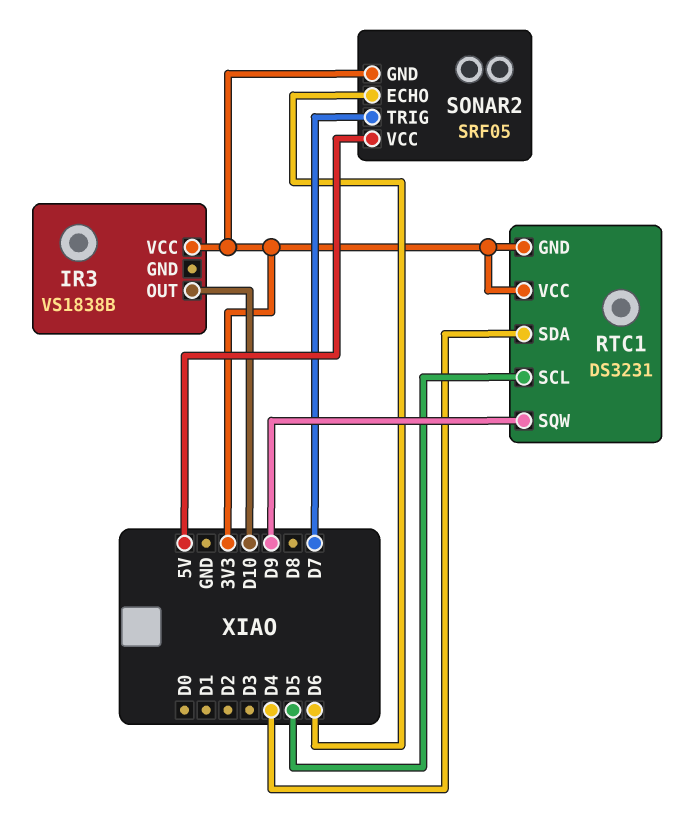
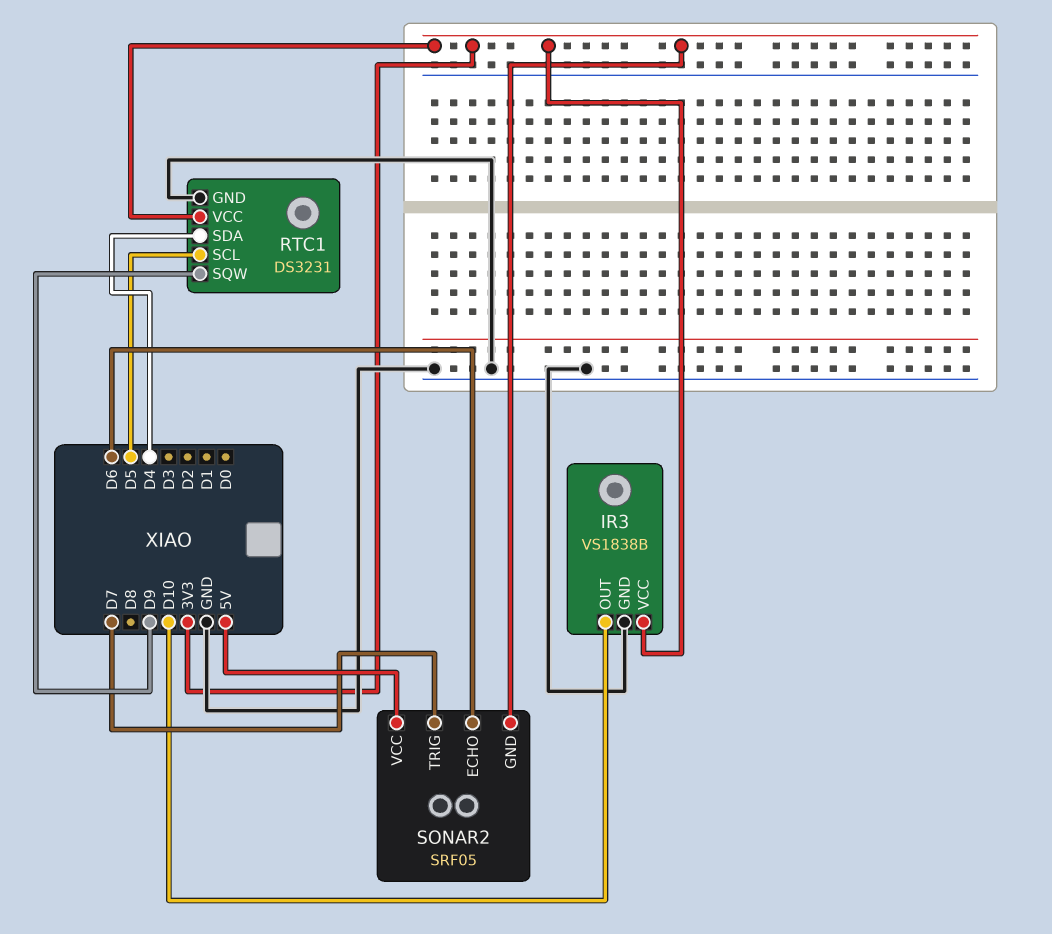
IR3 pin GND: none -> GND
RTC1 pin GND: 3V3 -> GND

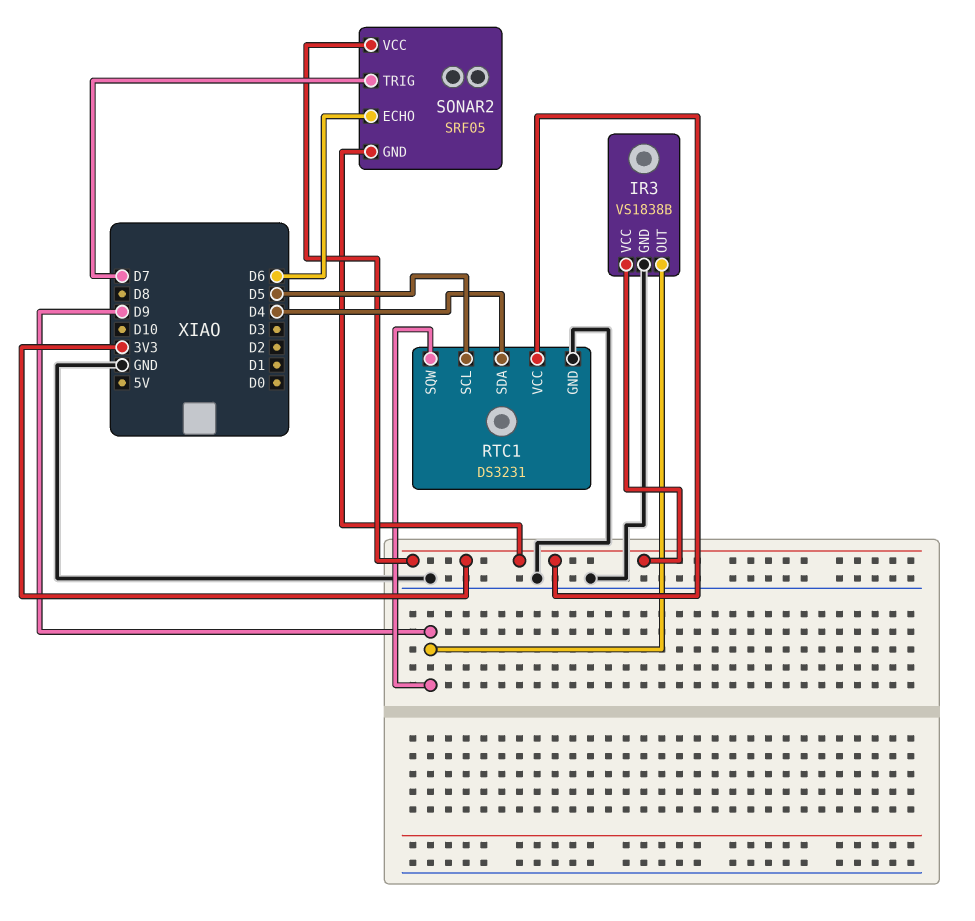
IR3 pin OUT: D10 -> D9
SONAR2 pin VCC: 5V -> 3V3

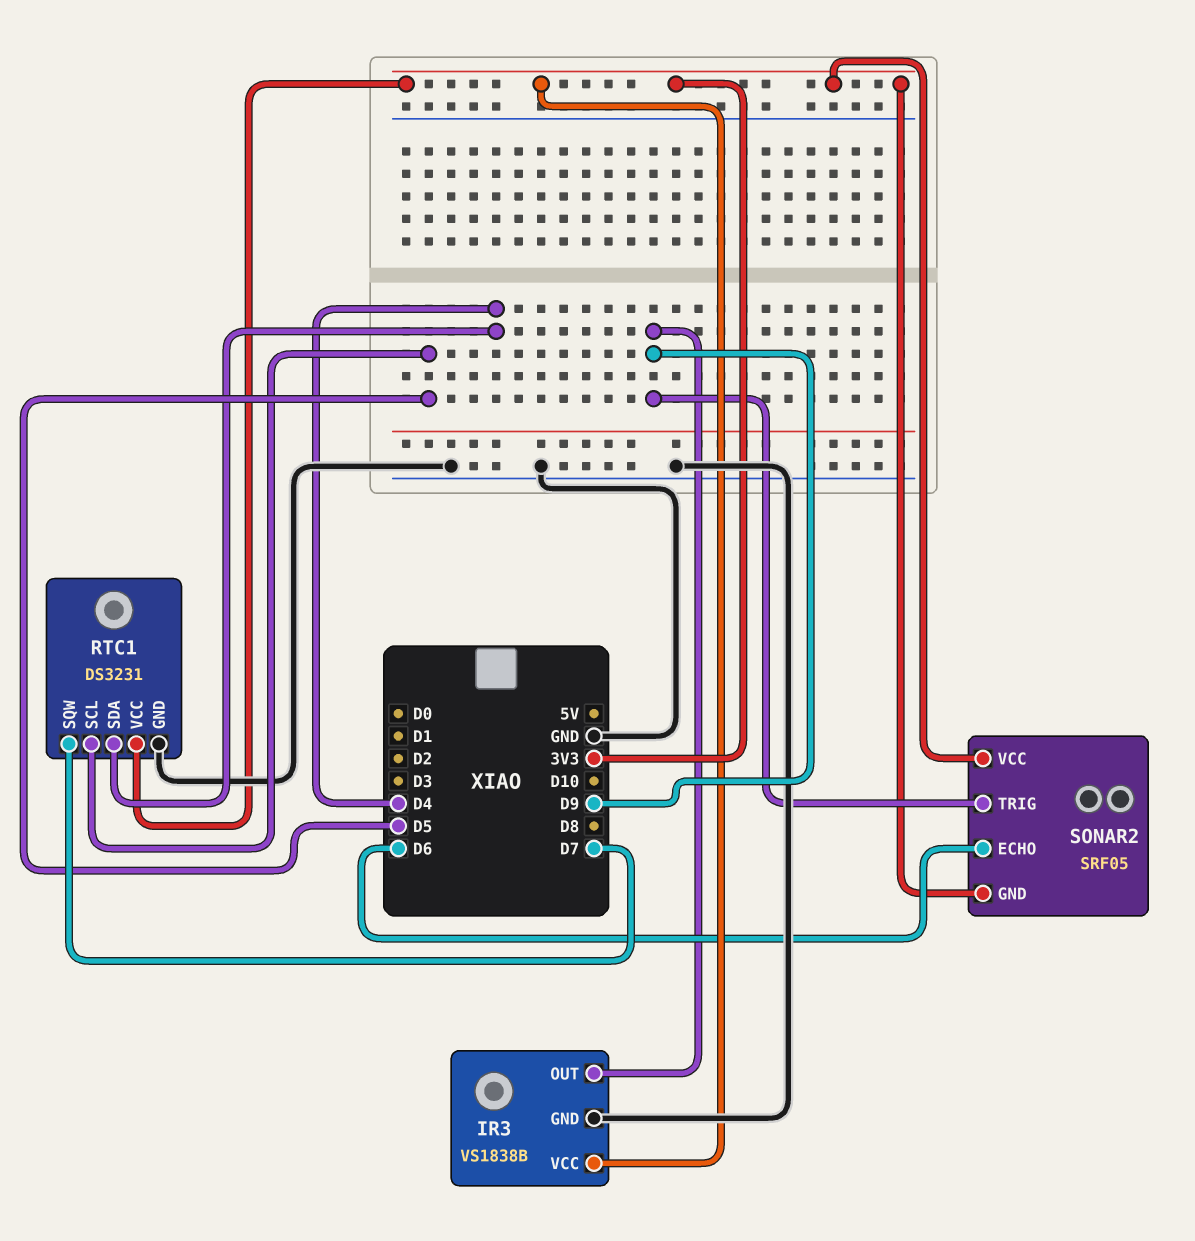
RTC1 pin SQW: D9 -> D7
SONAR2 pin TRIG: D7 -> D9

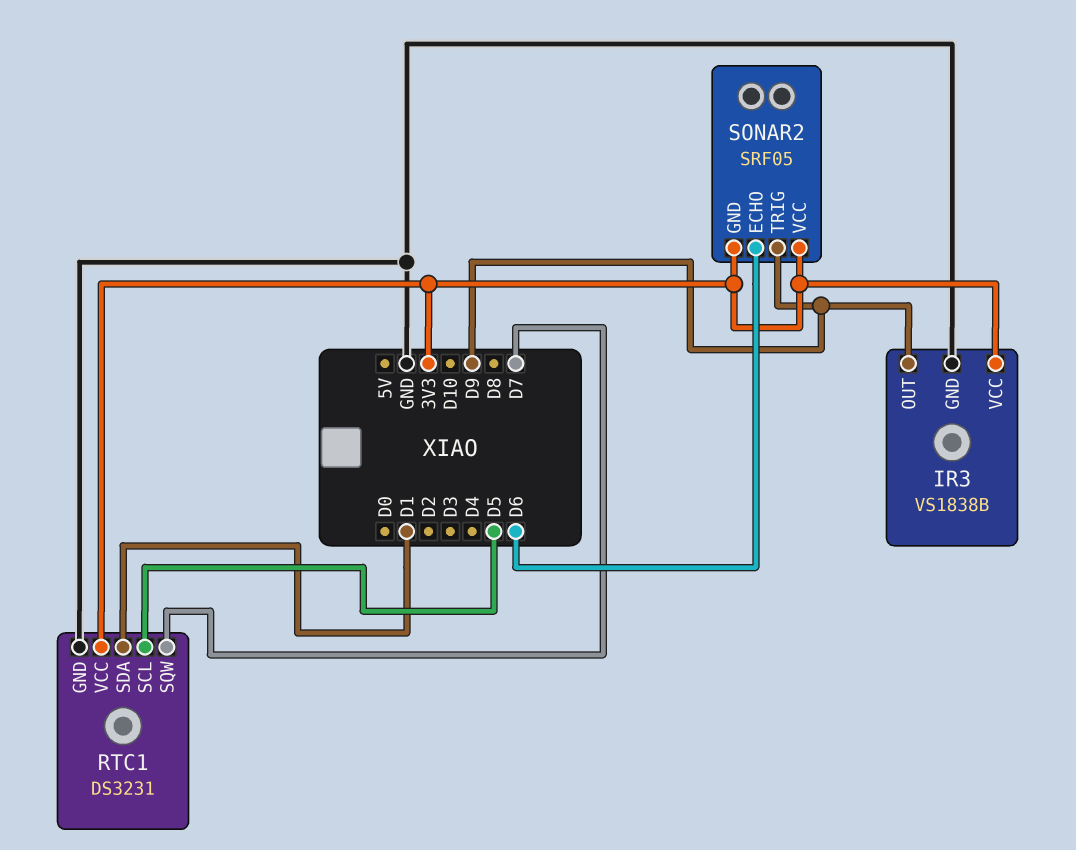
RTC1 pin SDA: D4 -> D1

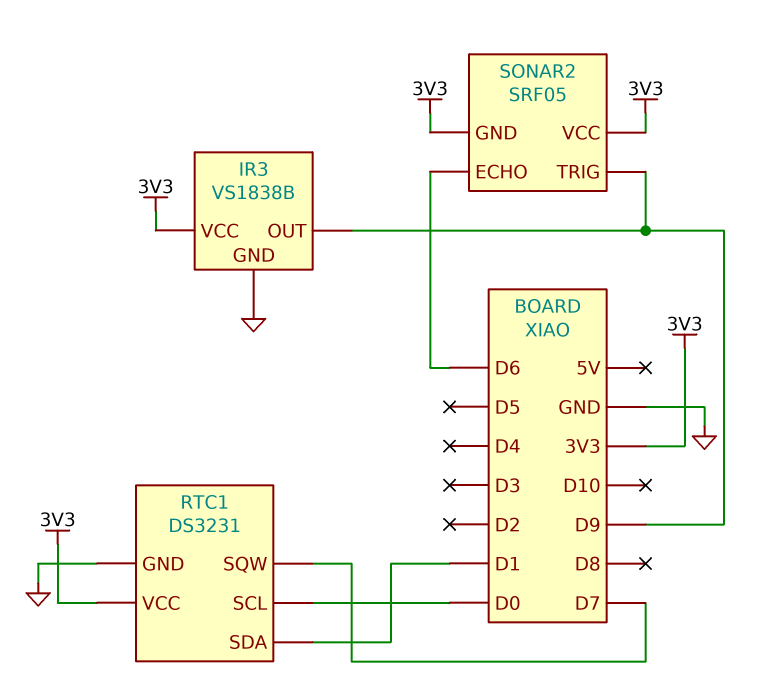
RTC1 pin SCL: D5 -> D0

